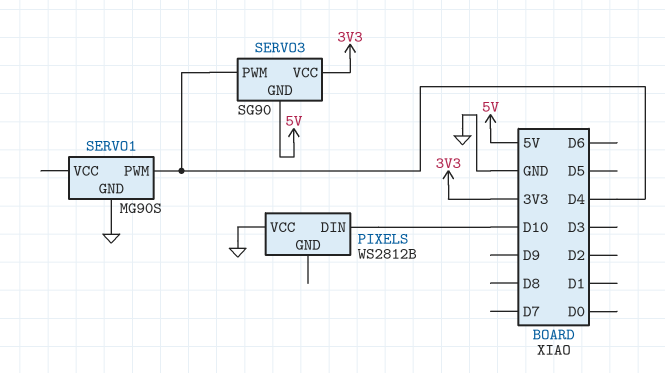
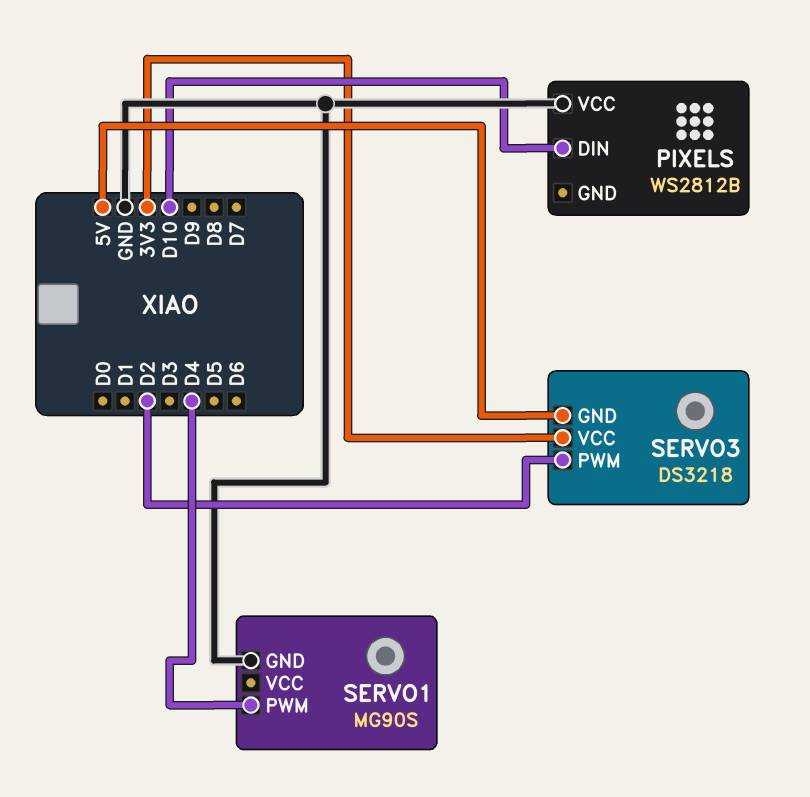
SERVO3: SG90 -> DS3218
SERVO3 pin PWM: D4 -> D2

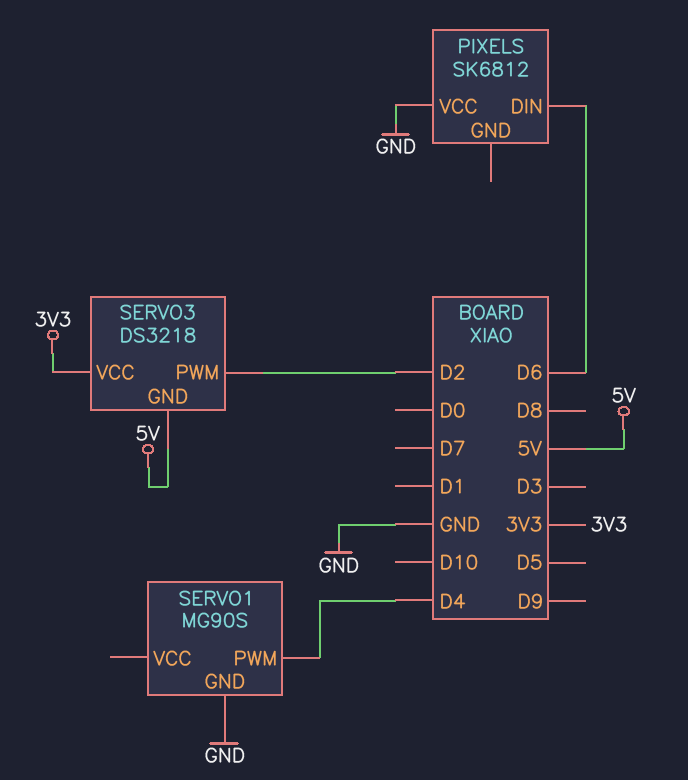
PIXELS: WS2812B -> SK6812
PIXELS pin DIN: D10 -> D6

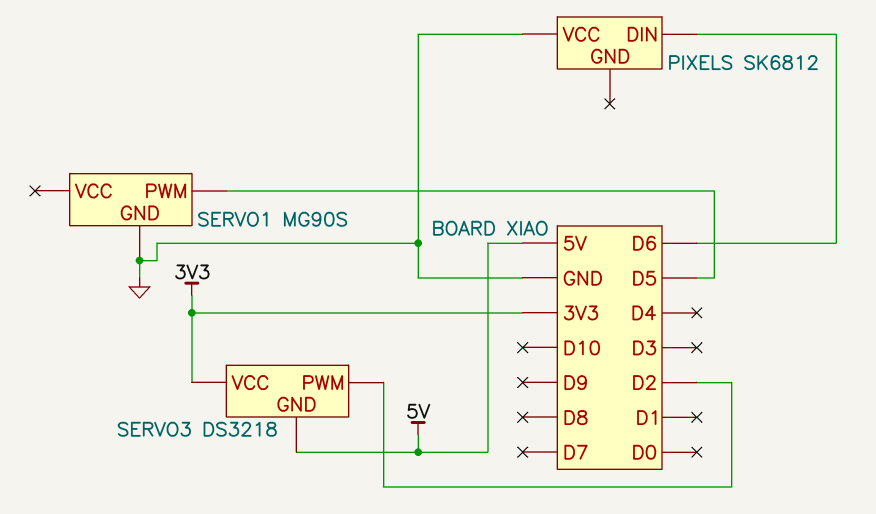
SERVO1 pin PWM: D4 -> D5

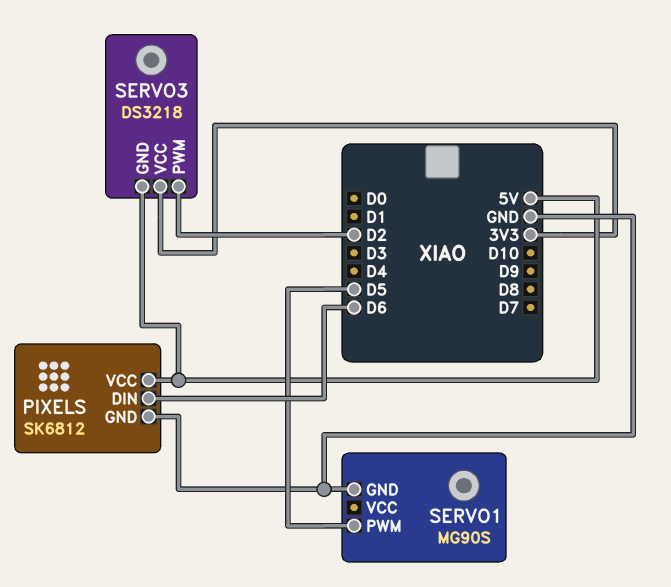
PIXELS pin GND: none -> GND
PIXELS pin VCC: GND -> 5V

